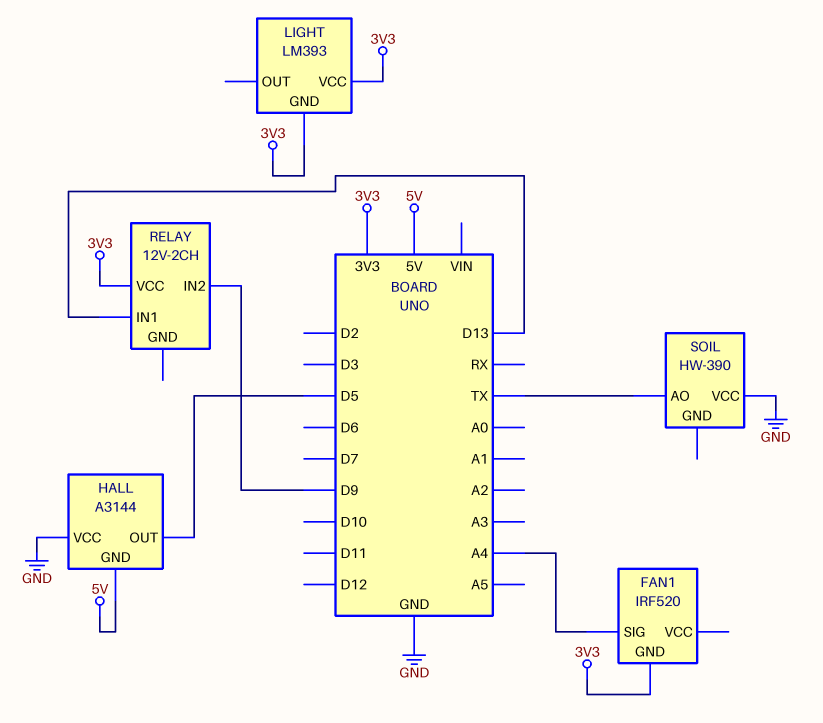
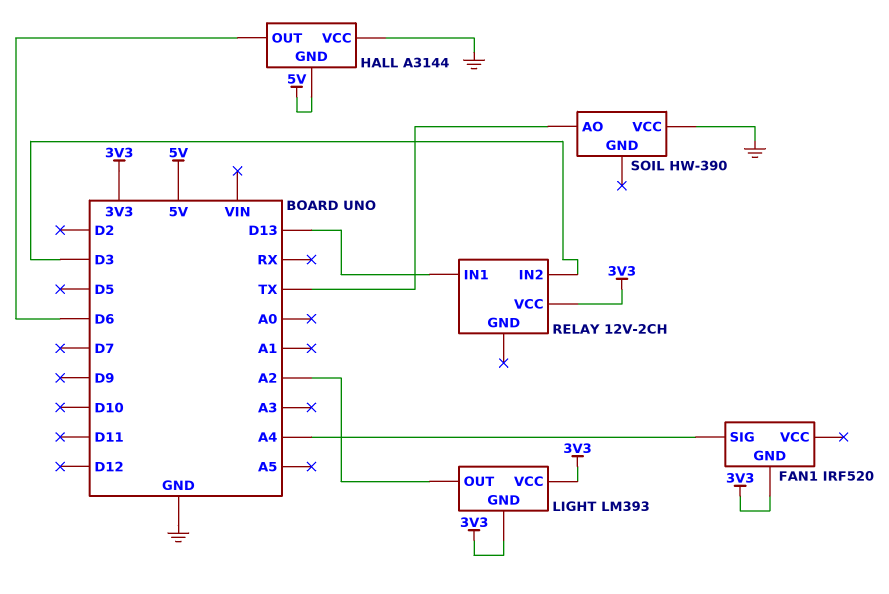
HALL pin OUT: D5 -> D6
LIGHT pin OUT: none -> A2
RELAY pin IN2: D9 -> D3

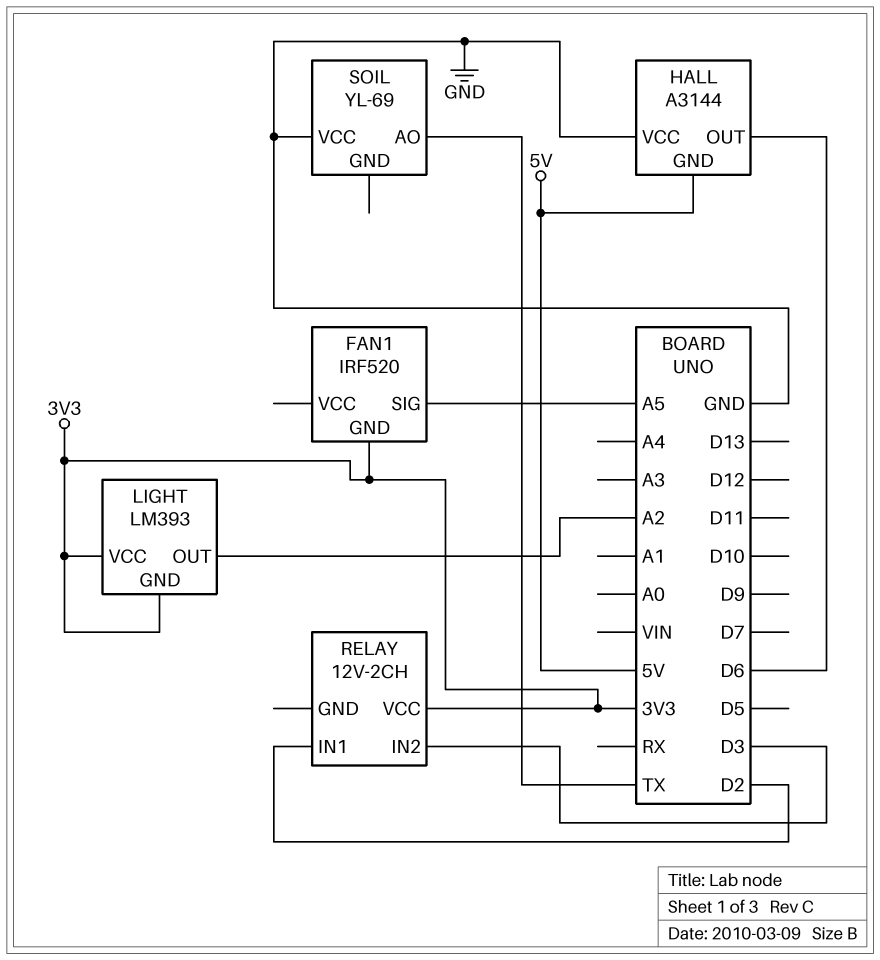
FAN1 pin SIG: A4 -> A5
RELAY pin IN1: D13 -> D2
SOIL: HW-390 -> YL-69

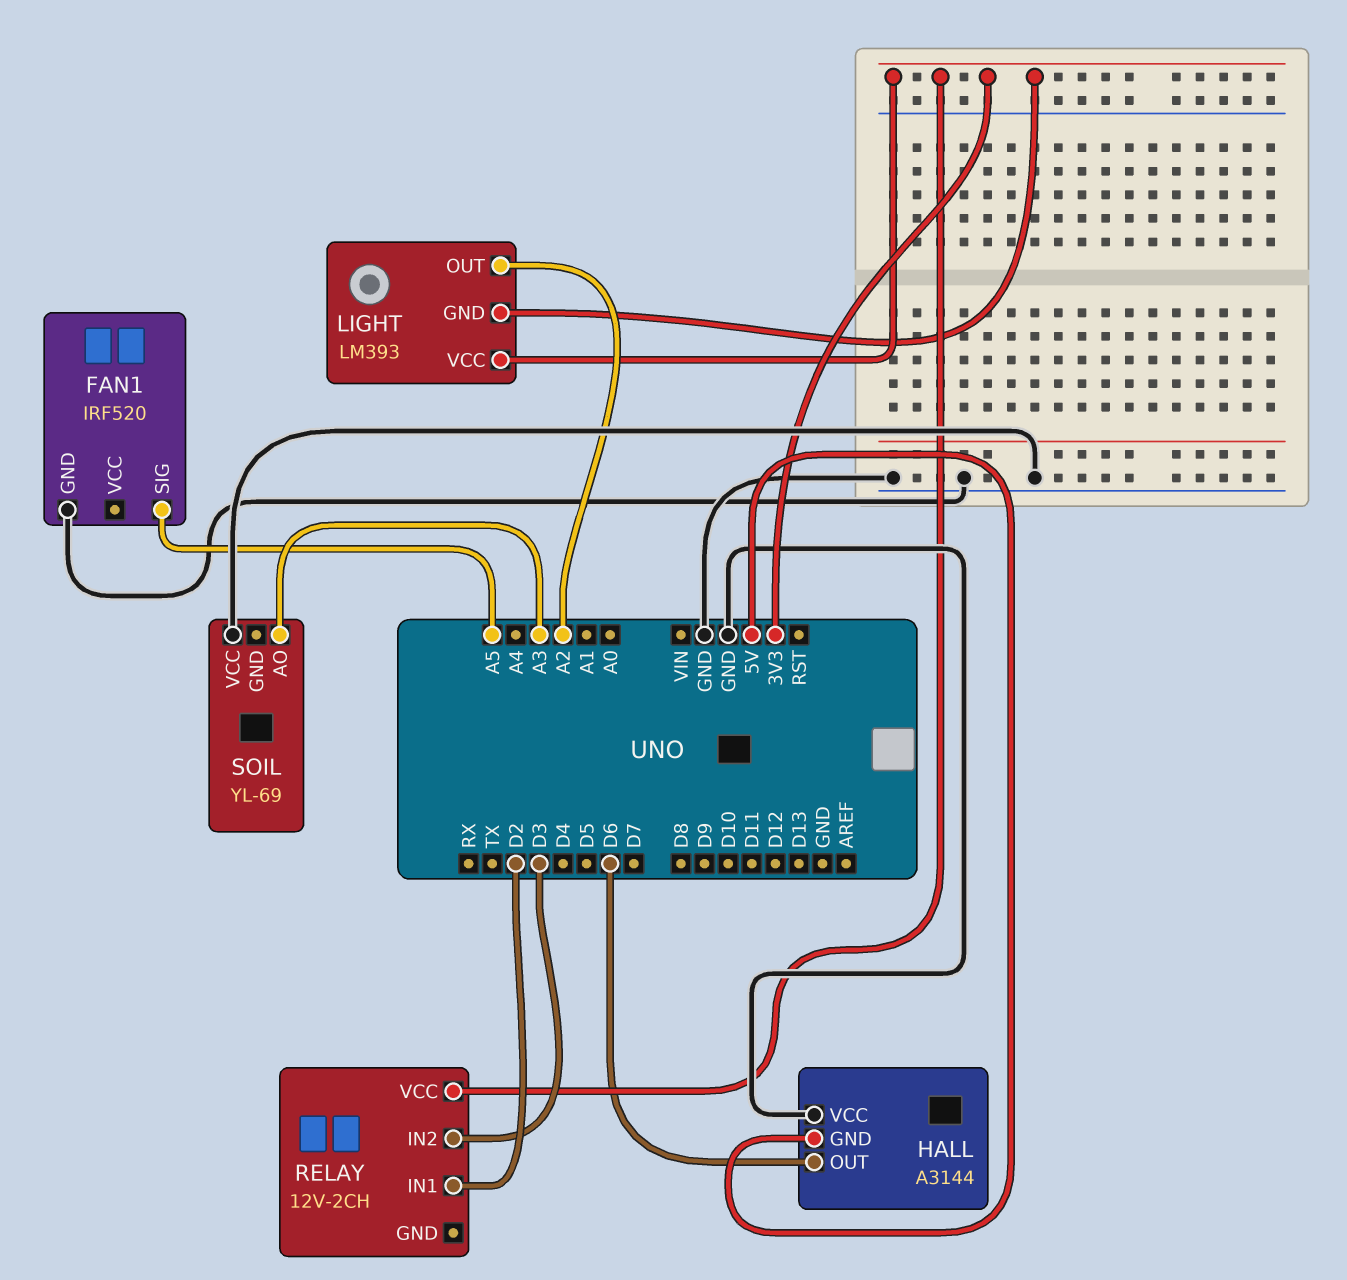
FAN1 pin GND: 3V3 -> GND
SOIL pin AO: TX -> A3

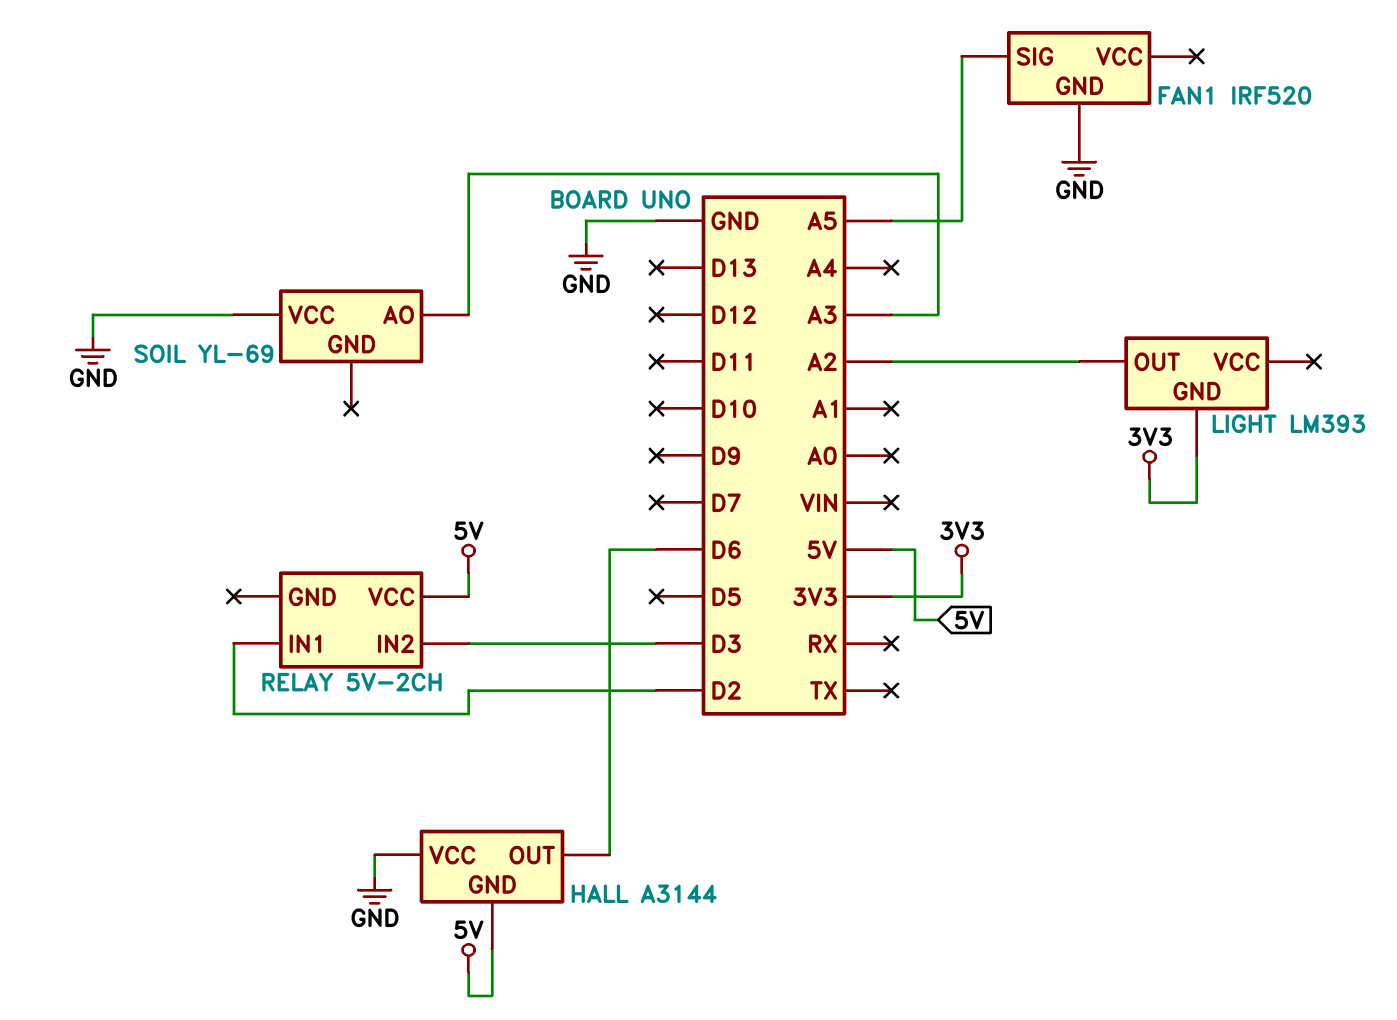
LIGHT pin VCC: 3V3 -> none
RELAY: 12V-2CH -> 5V-2CH
RELAY pin VCC: 3V3 -> 5V

